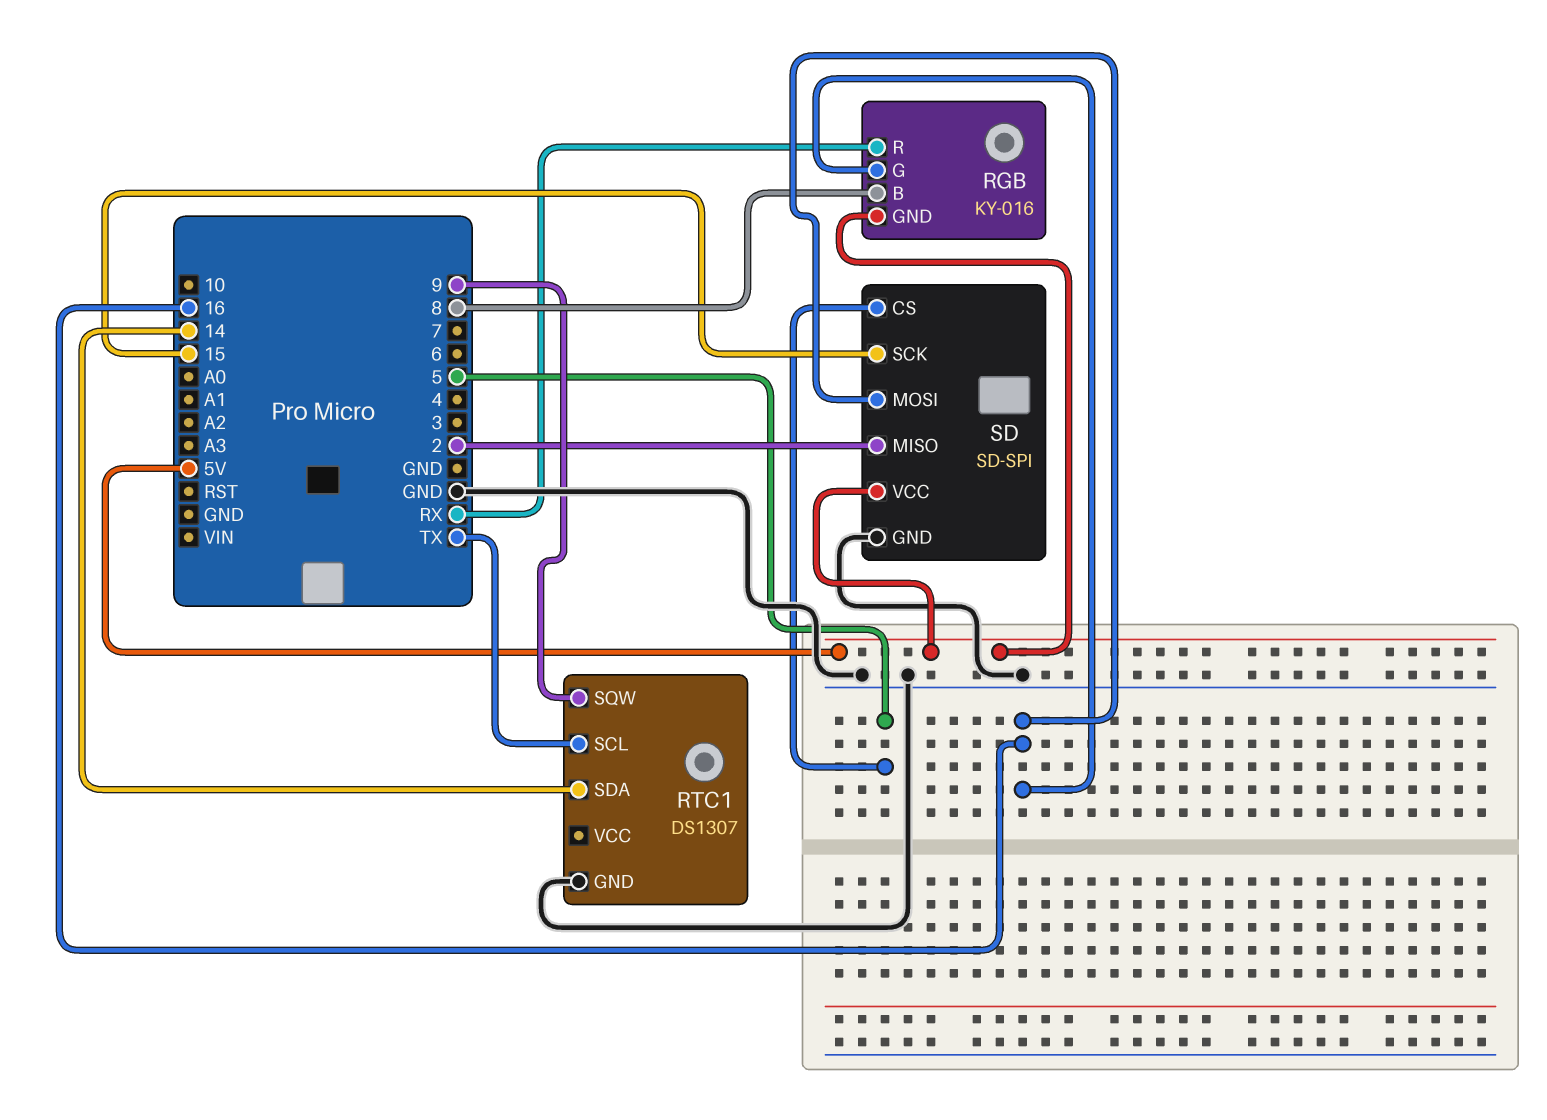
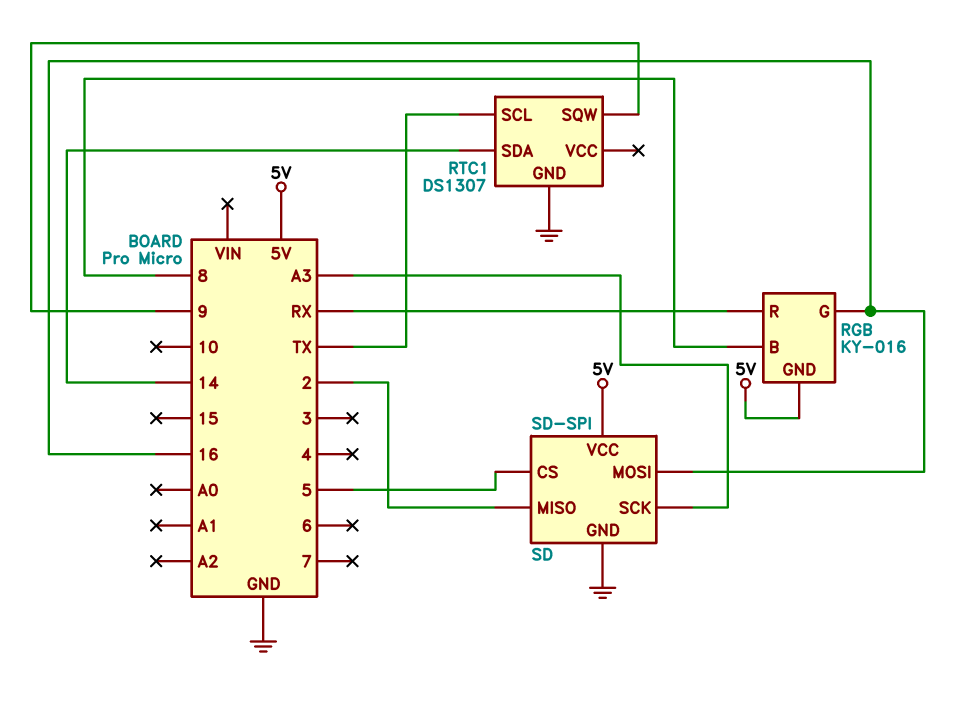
SD pin SCK: 15 -> A3

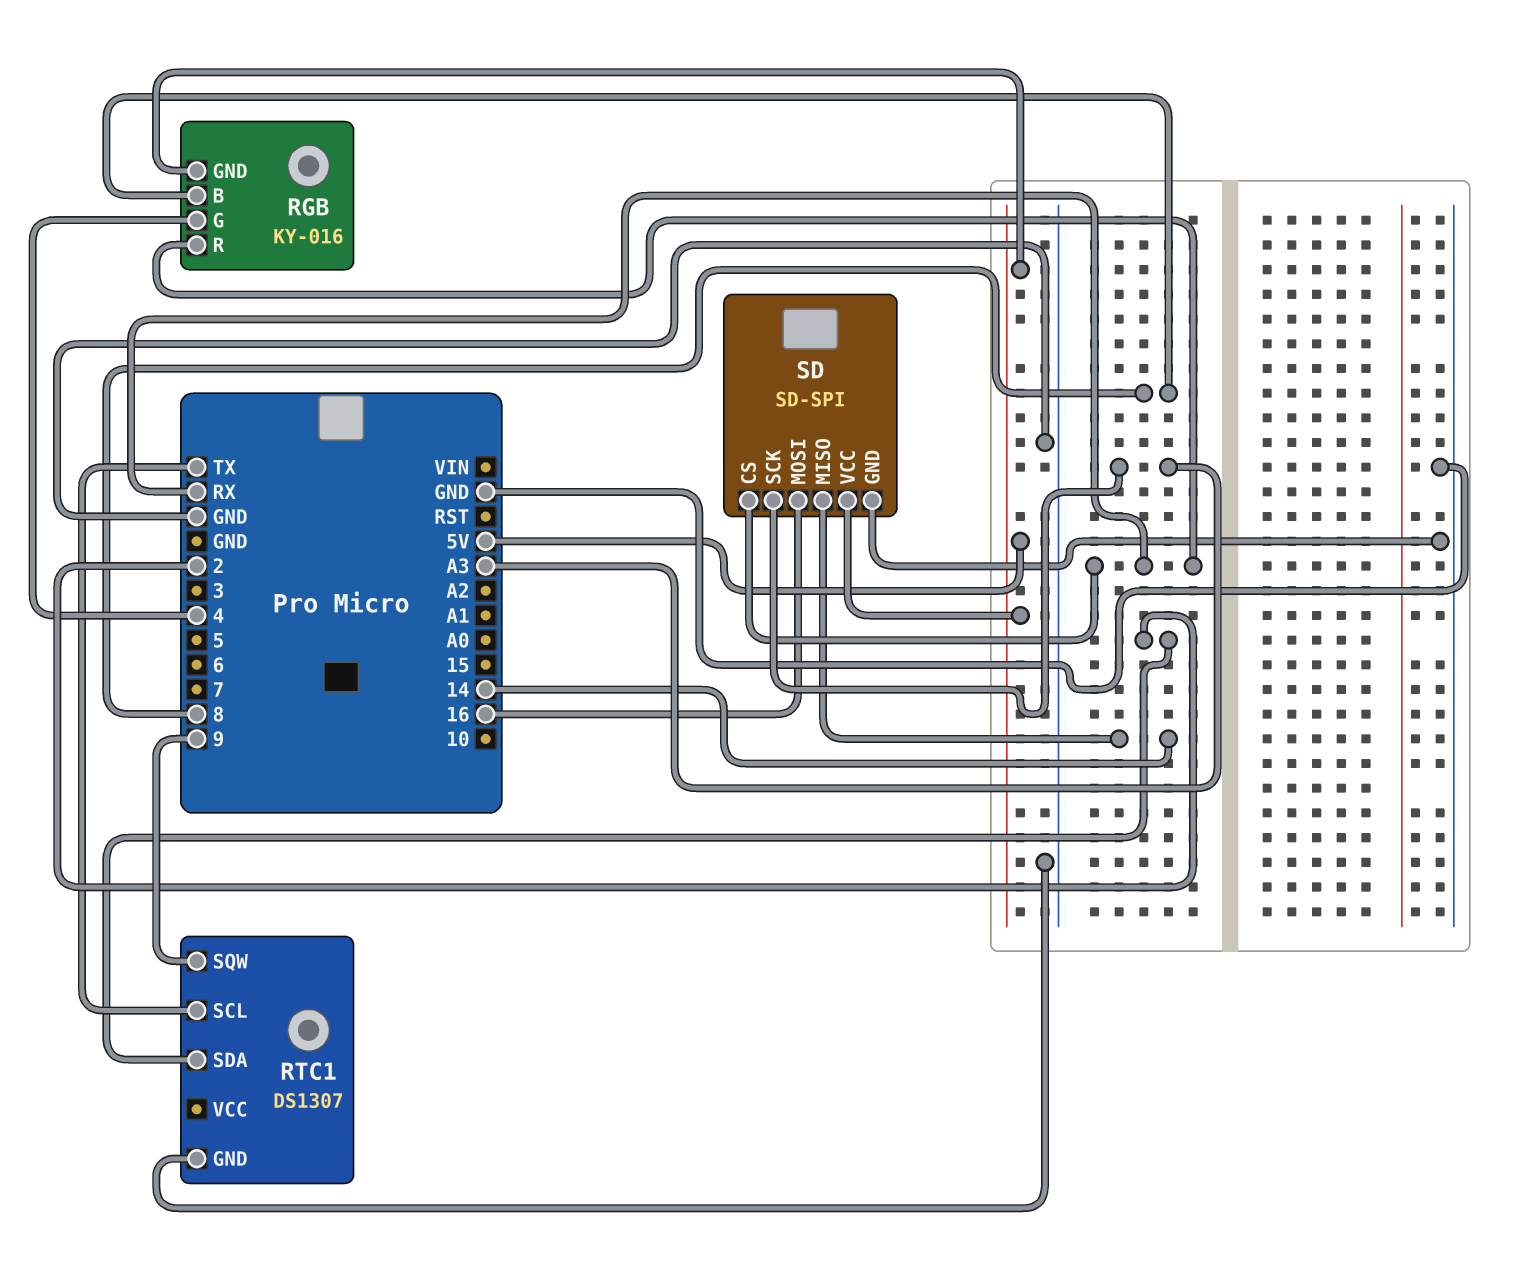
RGB pin G: 16 -> 4
RTC1 pin SDA: 14 -> 2
SD pin CS: 5 -> RX
SD pin MISO: 2 -> 14

